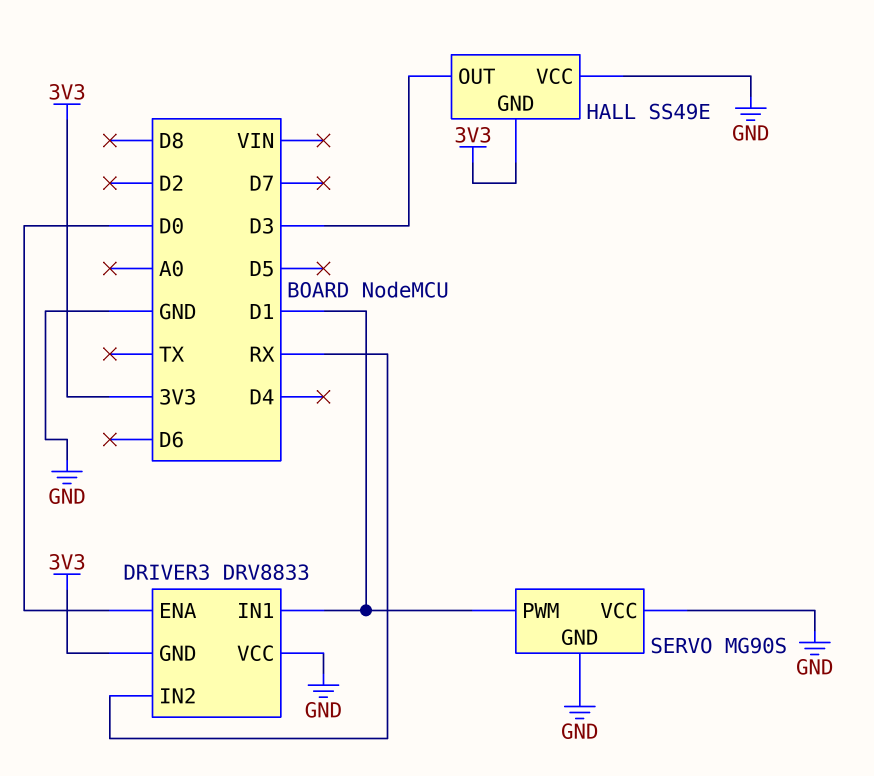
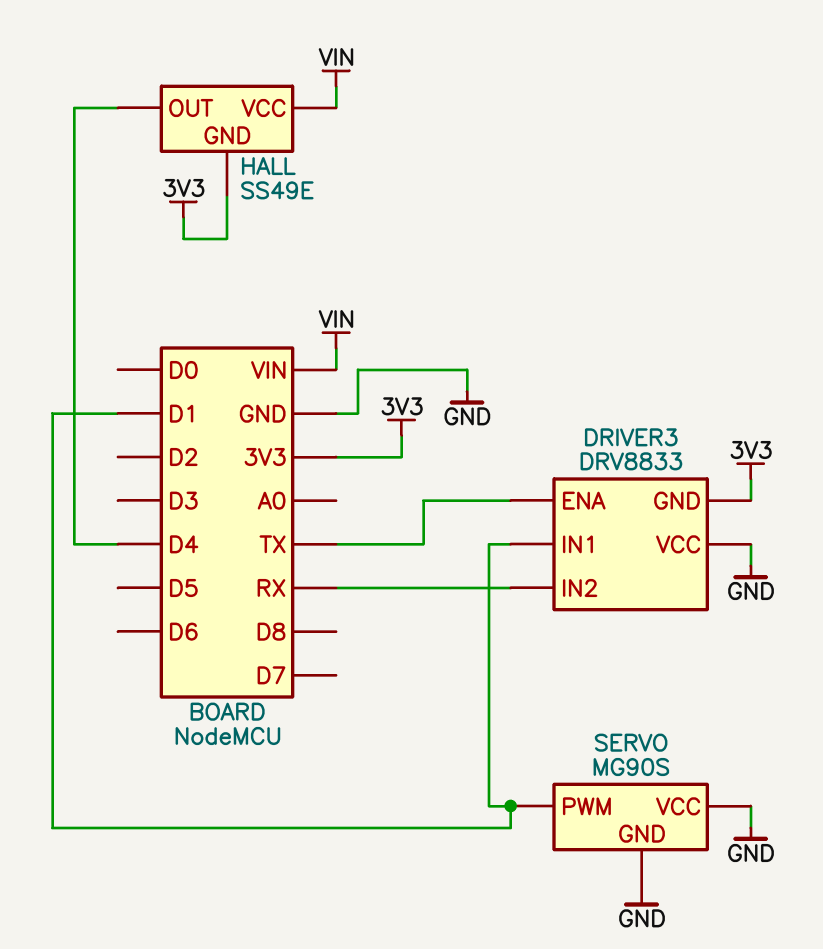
DRIVER3 pin ENA: D0 -> TX
HALL pin OUT: D3 -> D4
HALL pin VCC: GND -> VIN

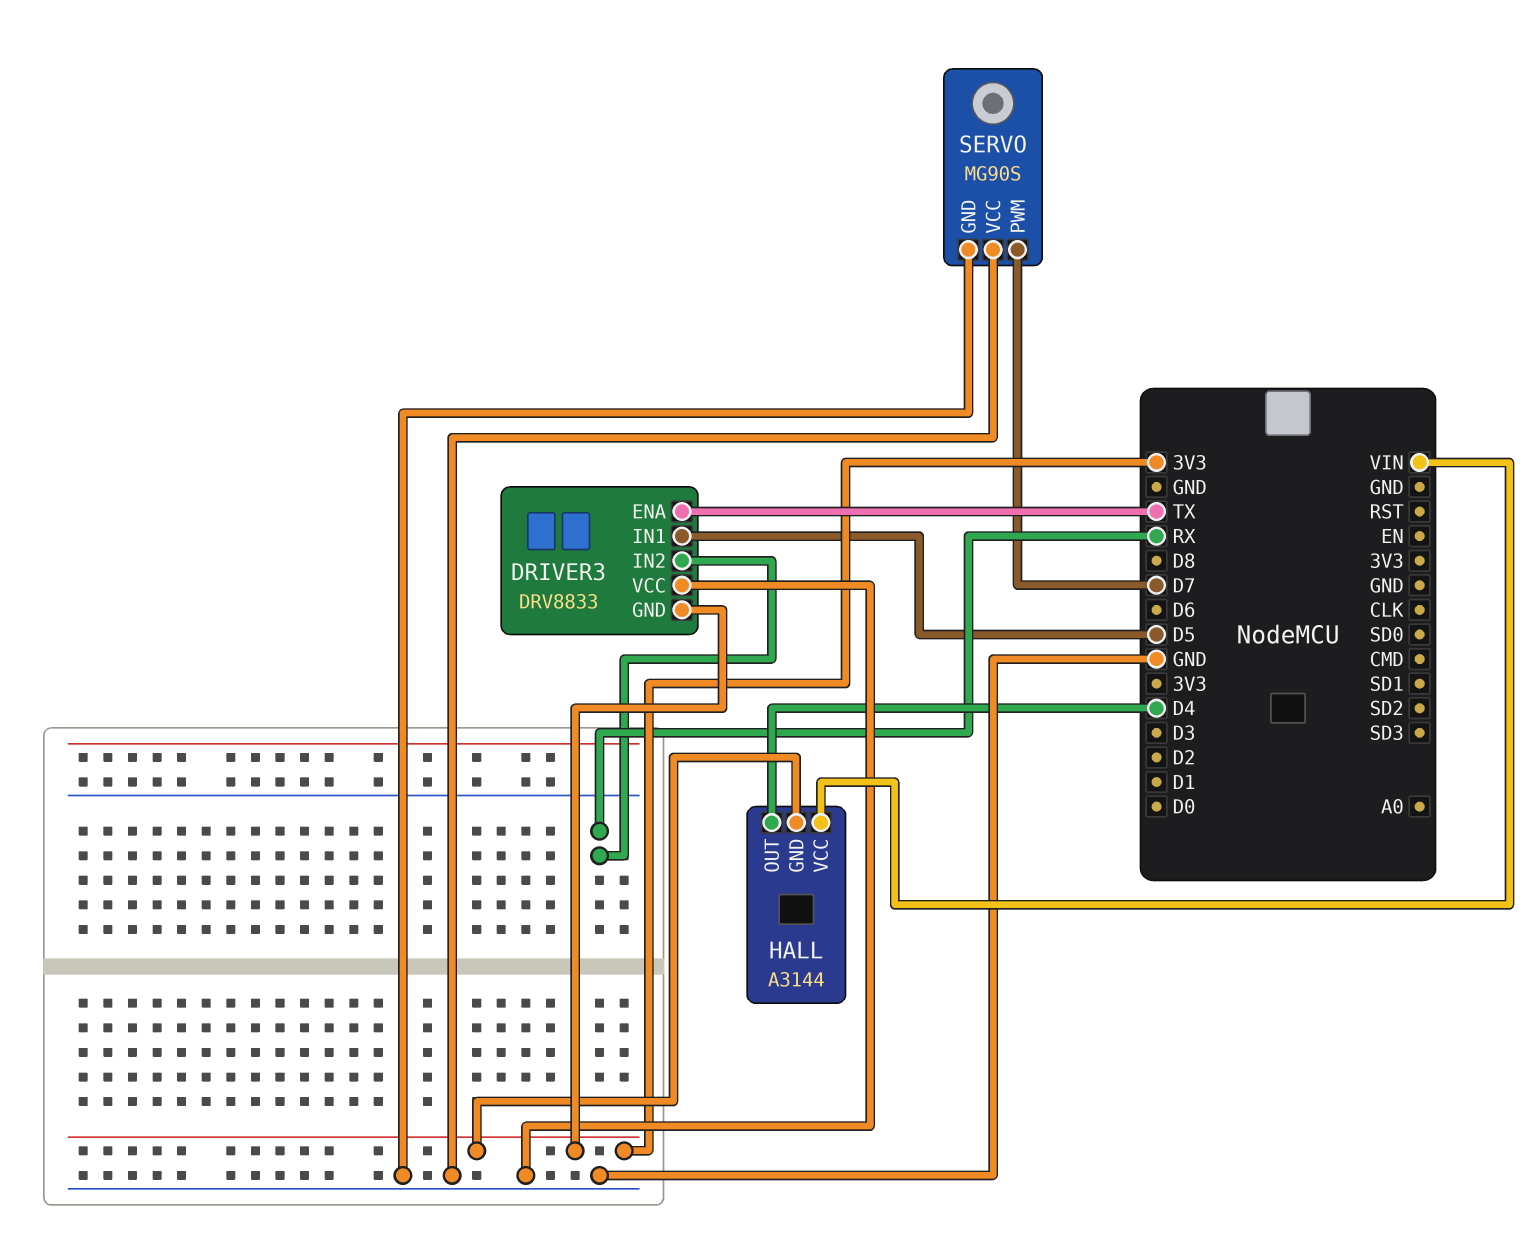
DRIVER3 pin IN1: D1 -> D5
HALL: SS49E -> A3144
SERVO pin PWM: D1 -> D7

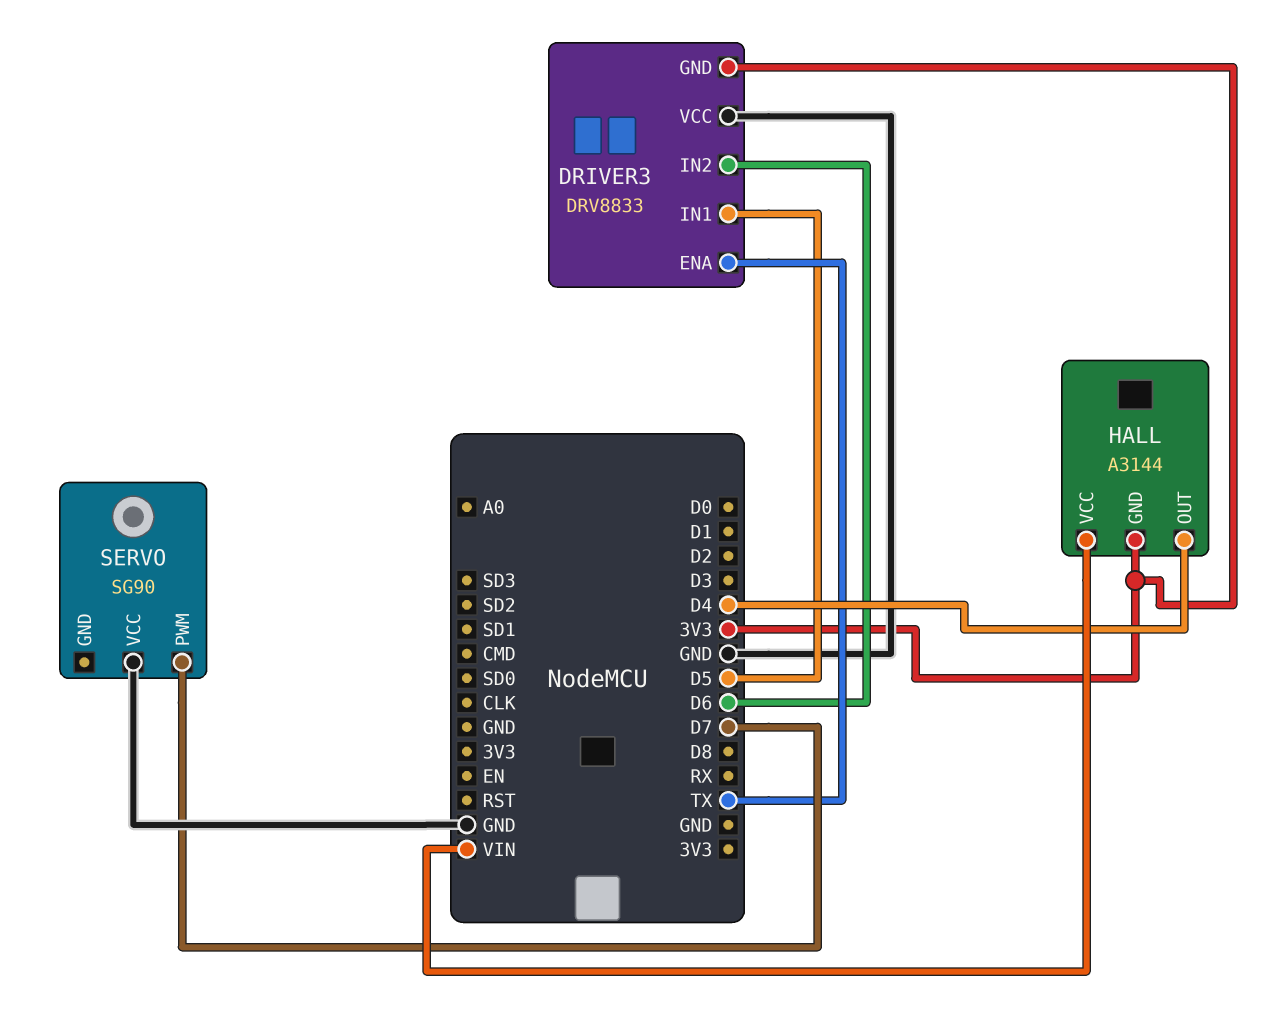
DRIVER3 pin IN2: RX -> D6
SERVO: MG90S -> SG90
SERVO pin GND: GND -> none

